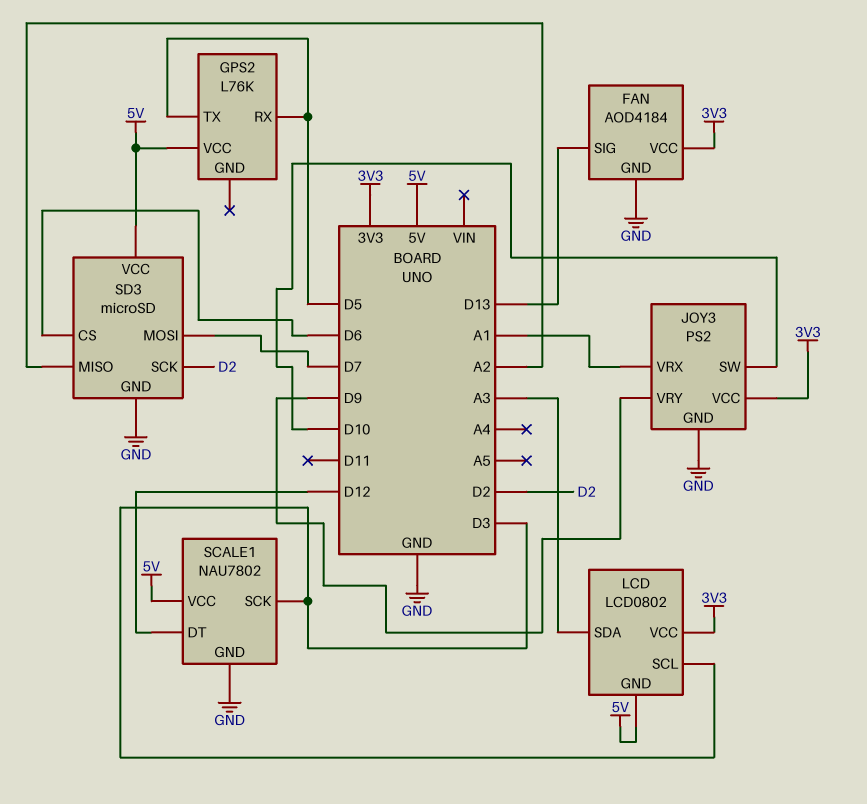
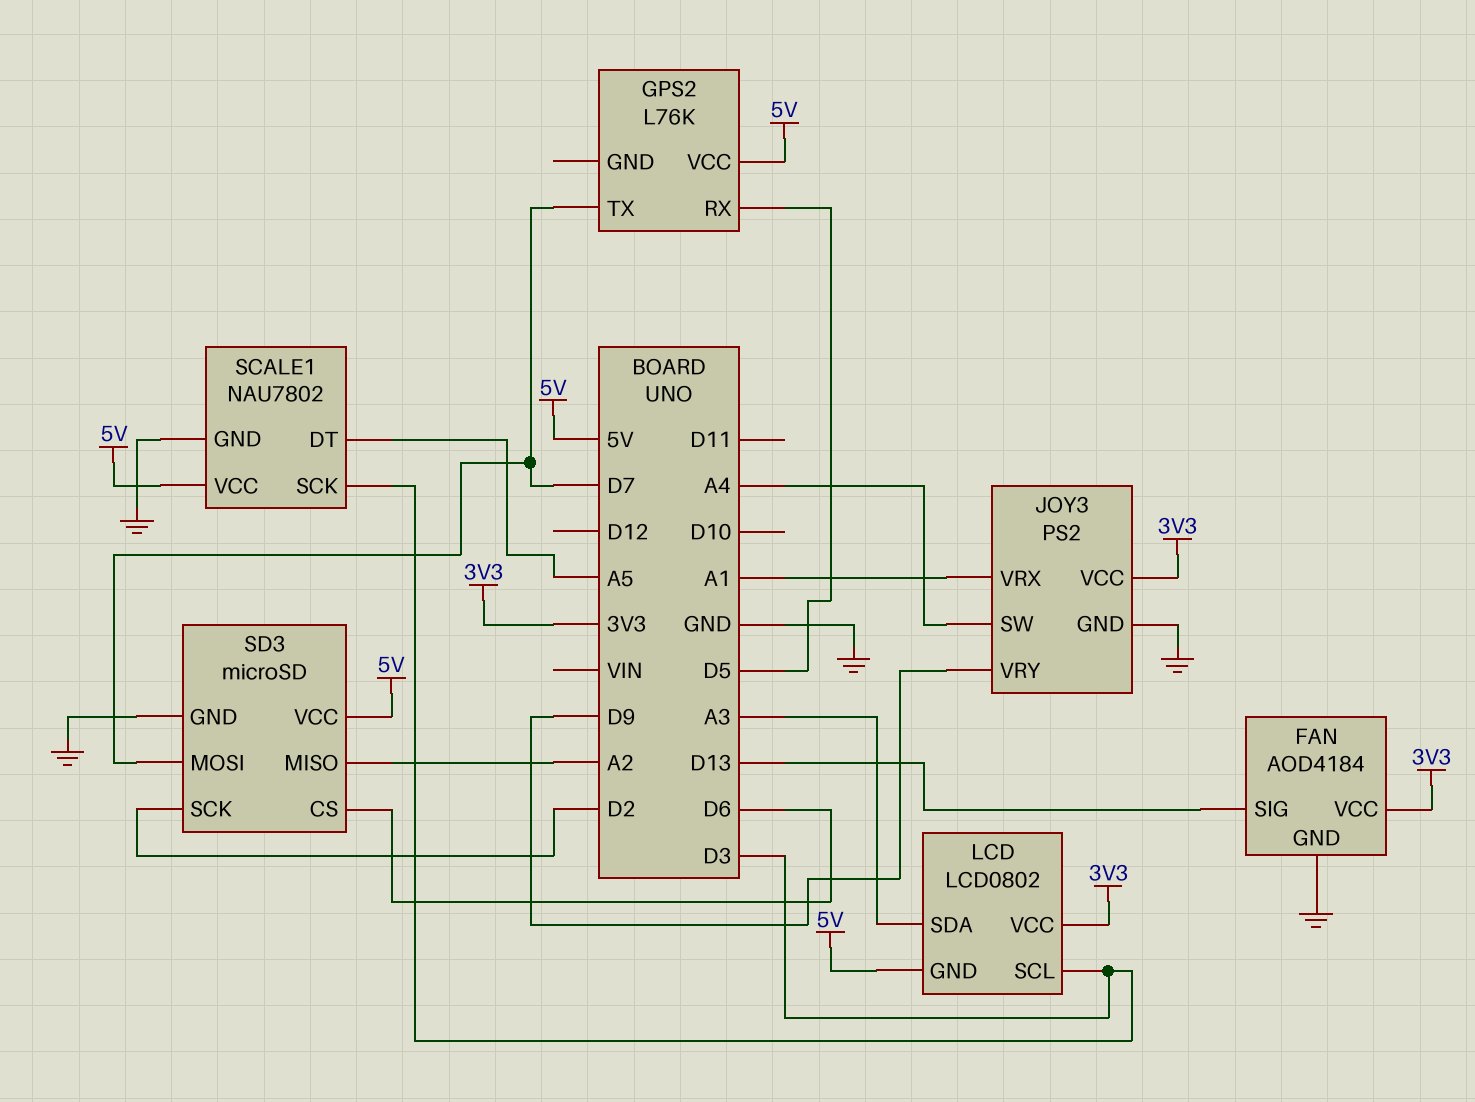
GPS2 pin TX: D5 -> D7
JOY3 pin SW: D10 -> A4
SCALE1 pin DT: D12 -> A5

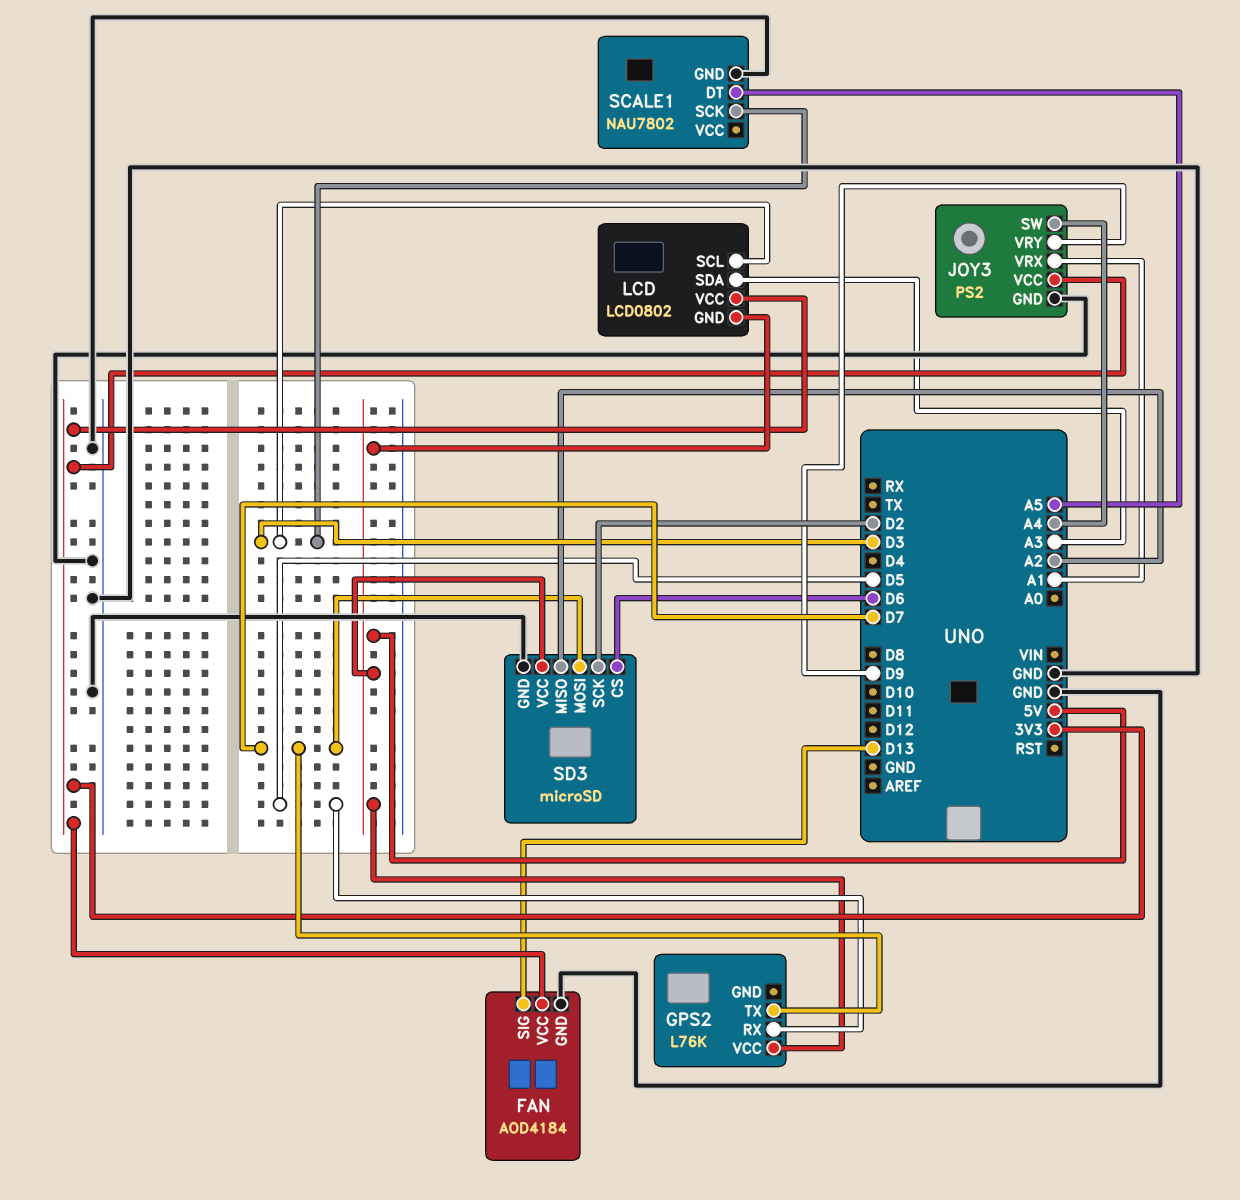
SCALE1 pin VCC: 5V -> none

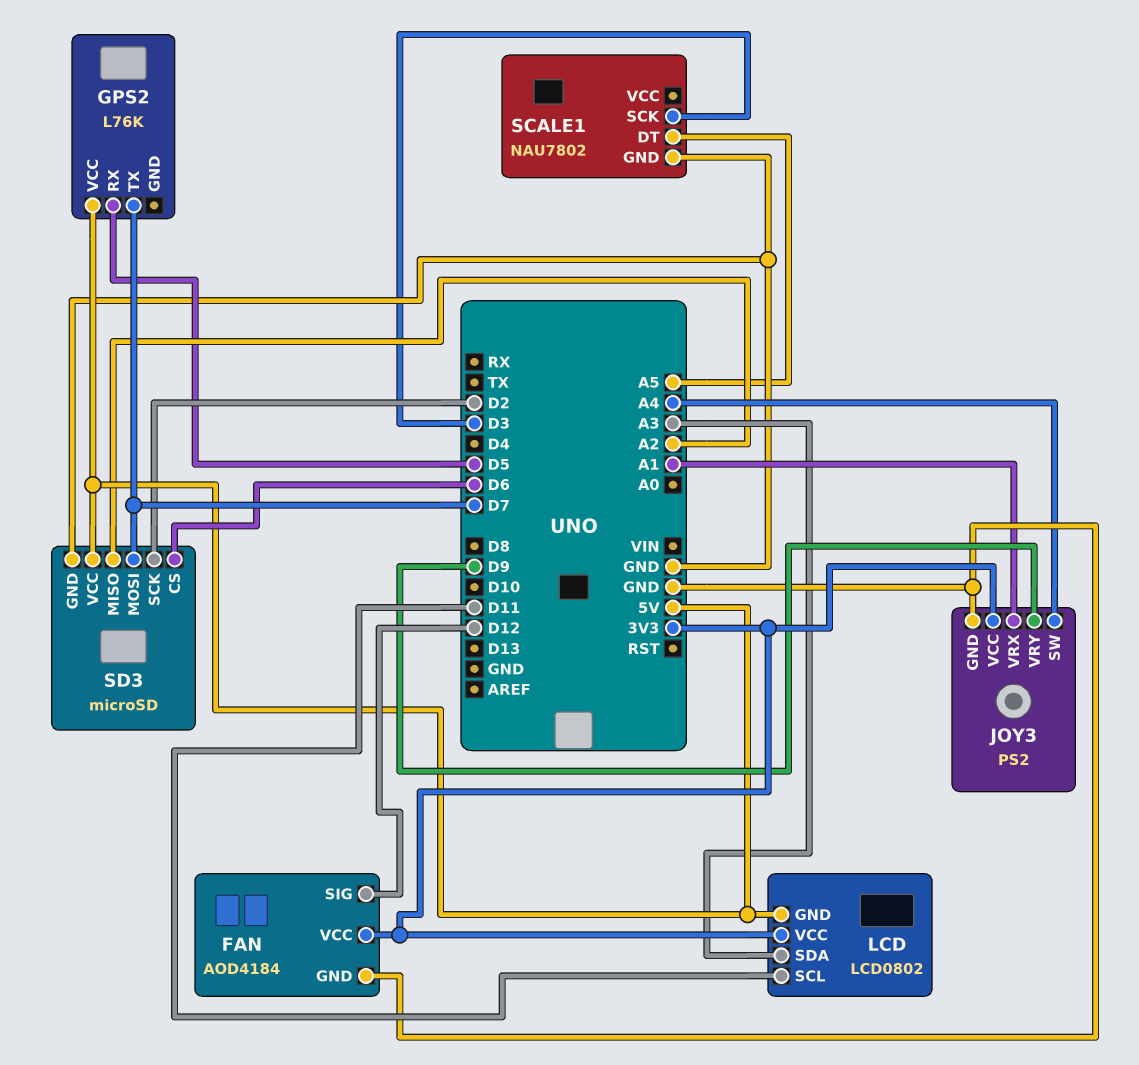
FAN pin SIG: D13 -> D12
LCD pin SCL: D3 -> D11

